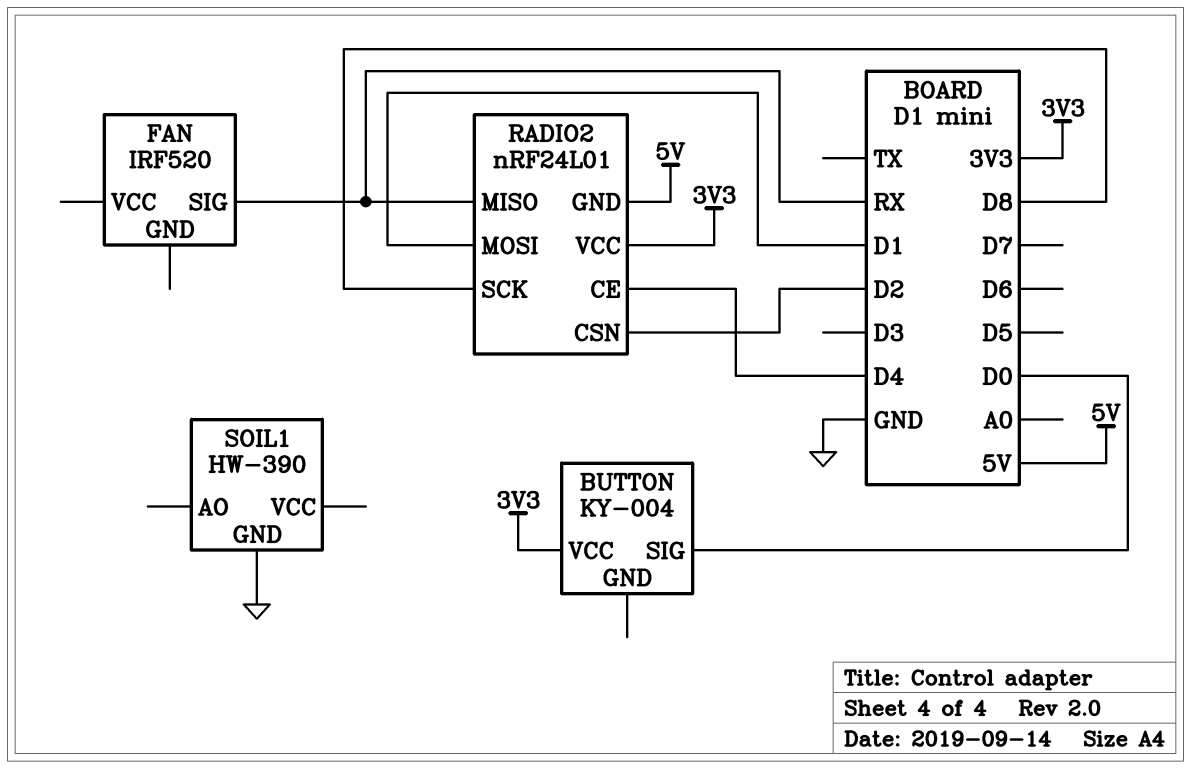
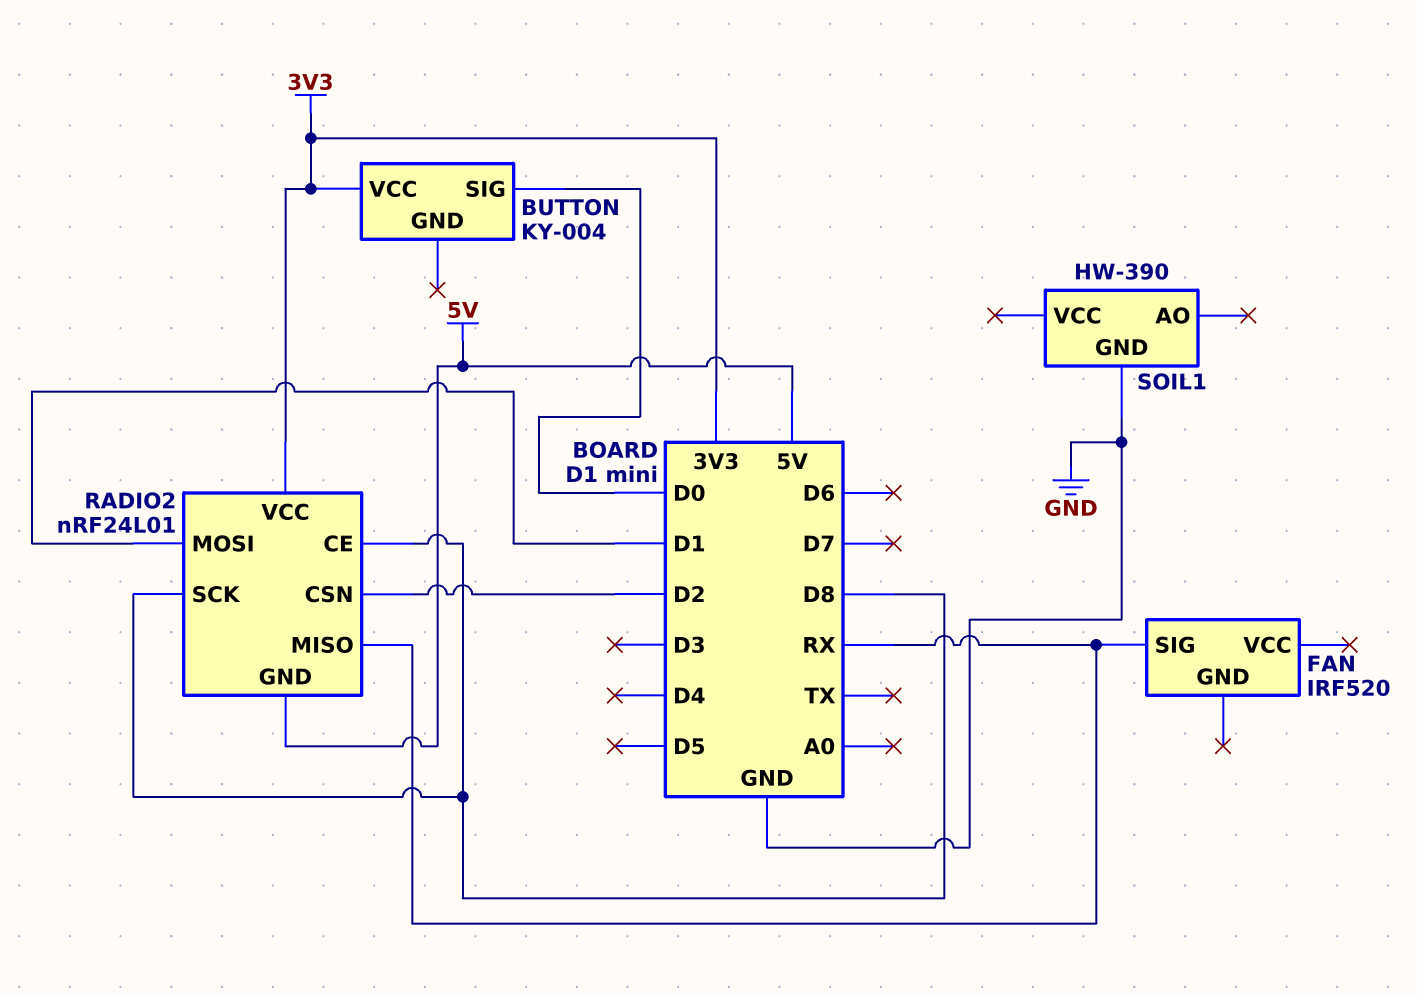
RADIO2 pin CE: D4 -> D8

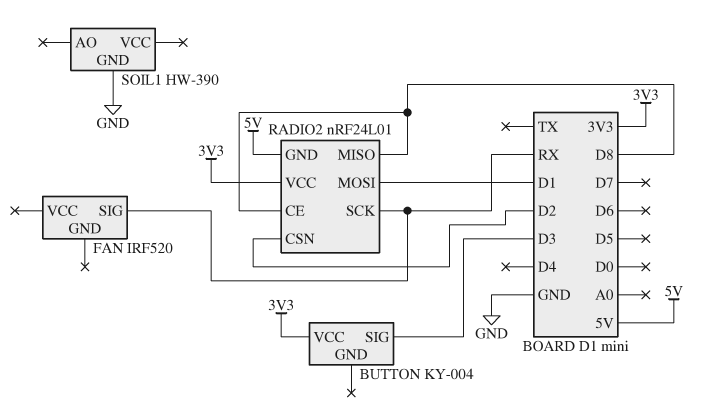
BUTTON pin SIG: D0 -> D3
RADIO2 pin MISO: RX -> D8
RADIO2 pin SCK: D8 -> RX

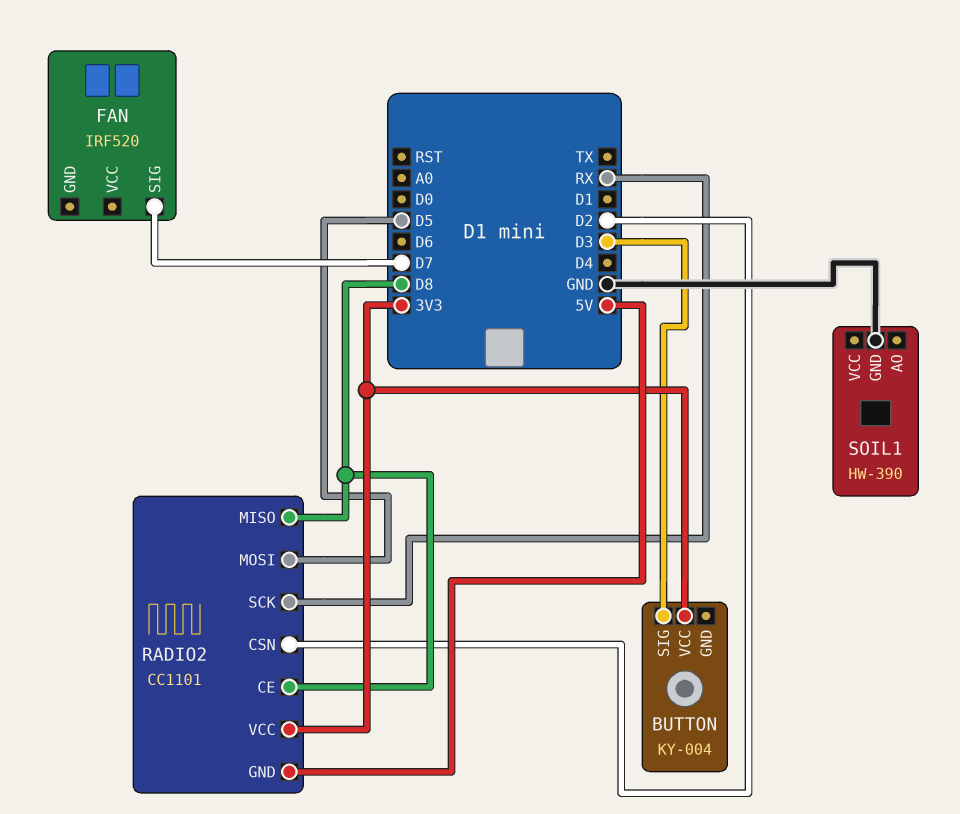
FAN pin SIG: RX -> D7
RADIO2: nRF24L01 -> CC1101
RADIO2 pin MOSI: D1 -> D5

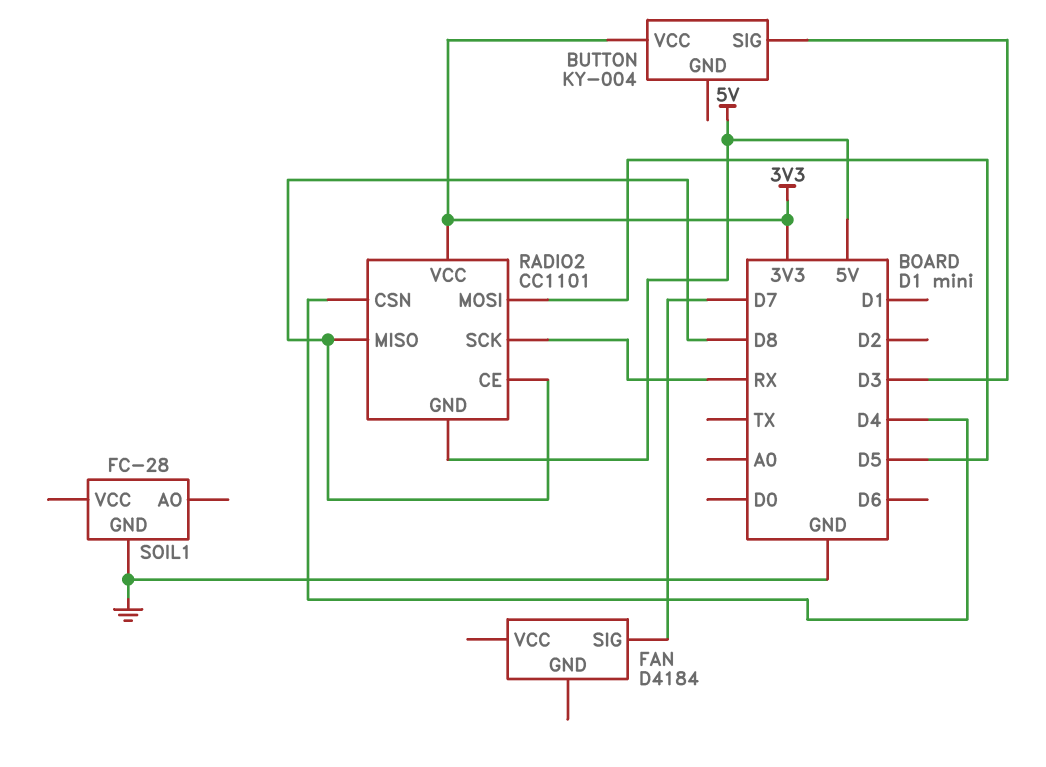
FAN: IRF520 -> D4184
RADIO2 pin CSN: D2 -> D4
SOIL1: HW-390 -> FC-28

